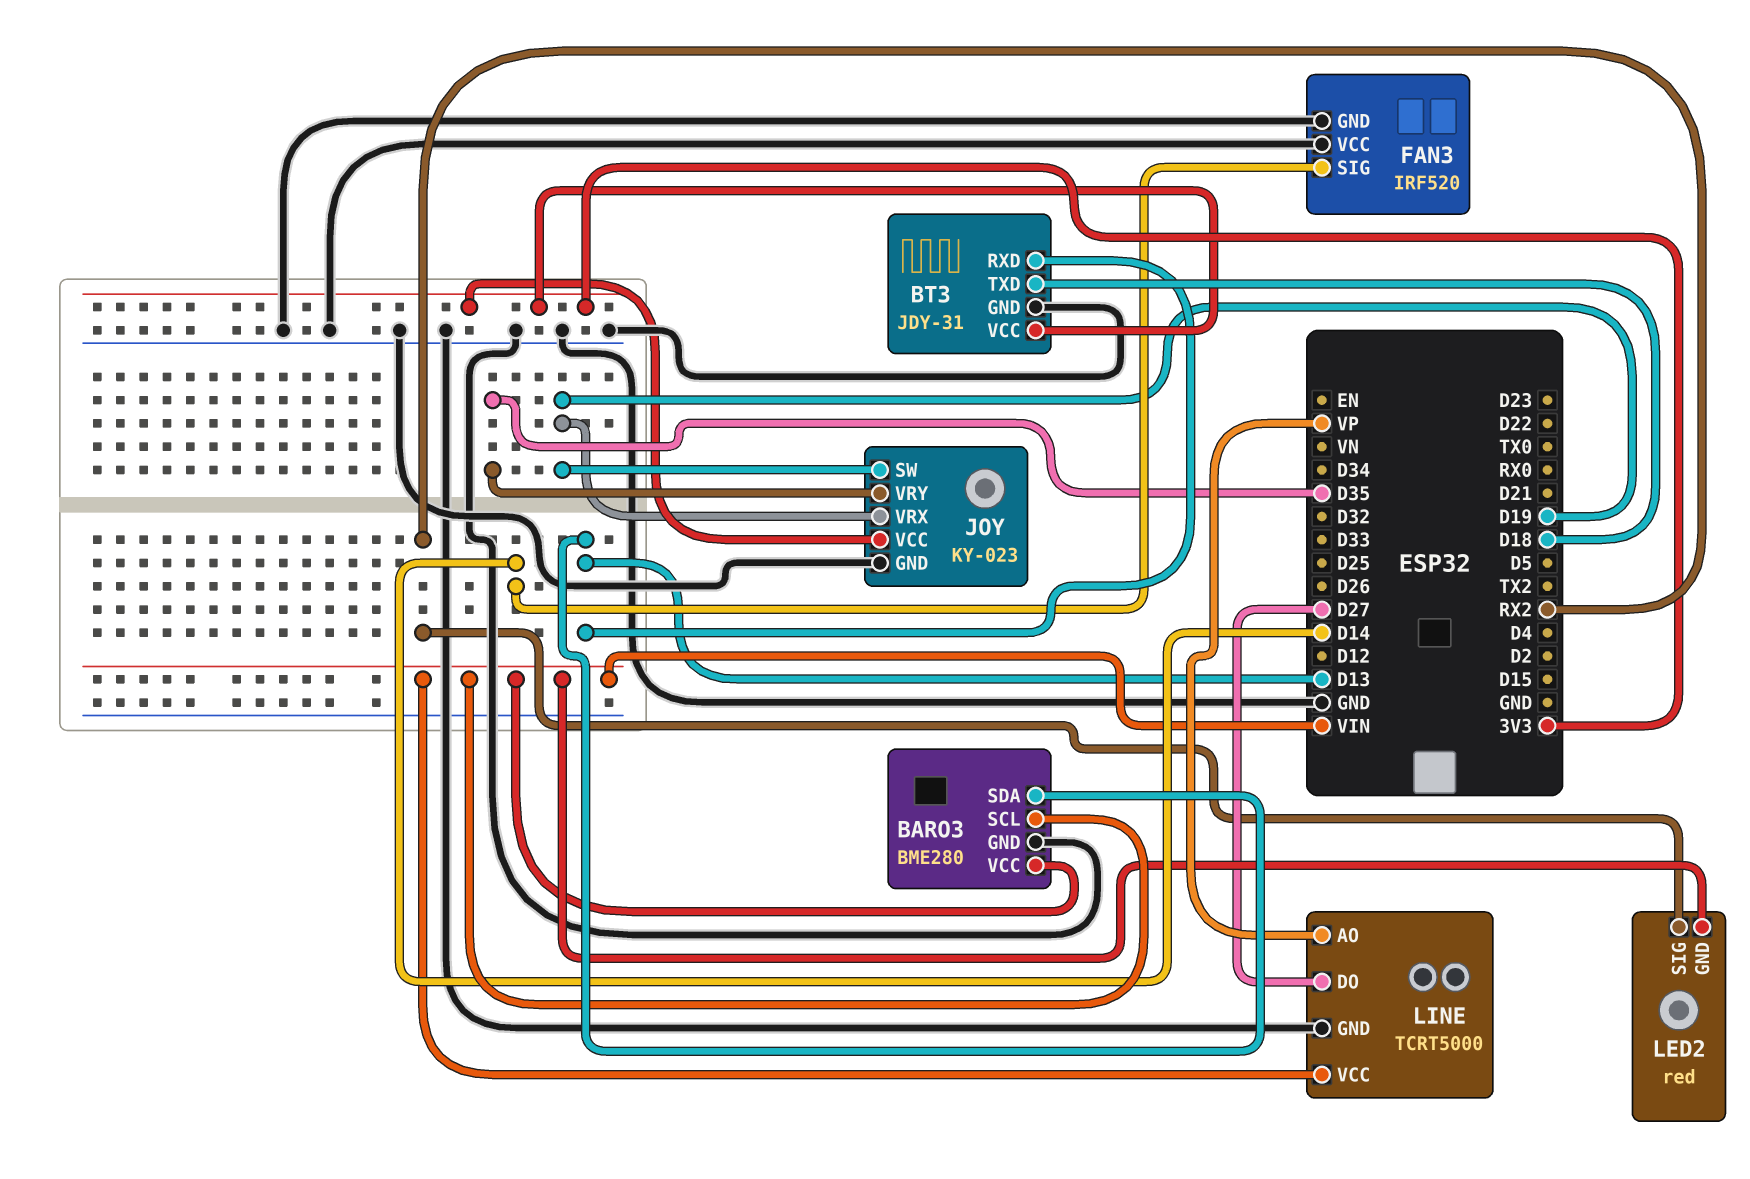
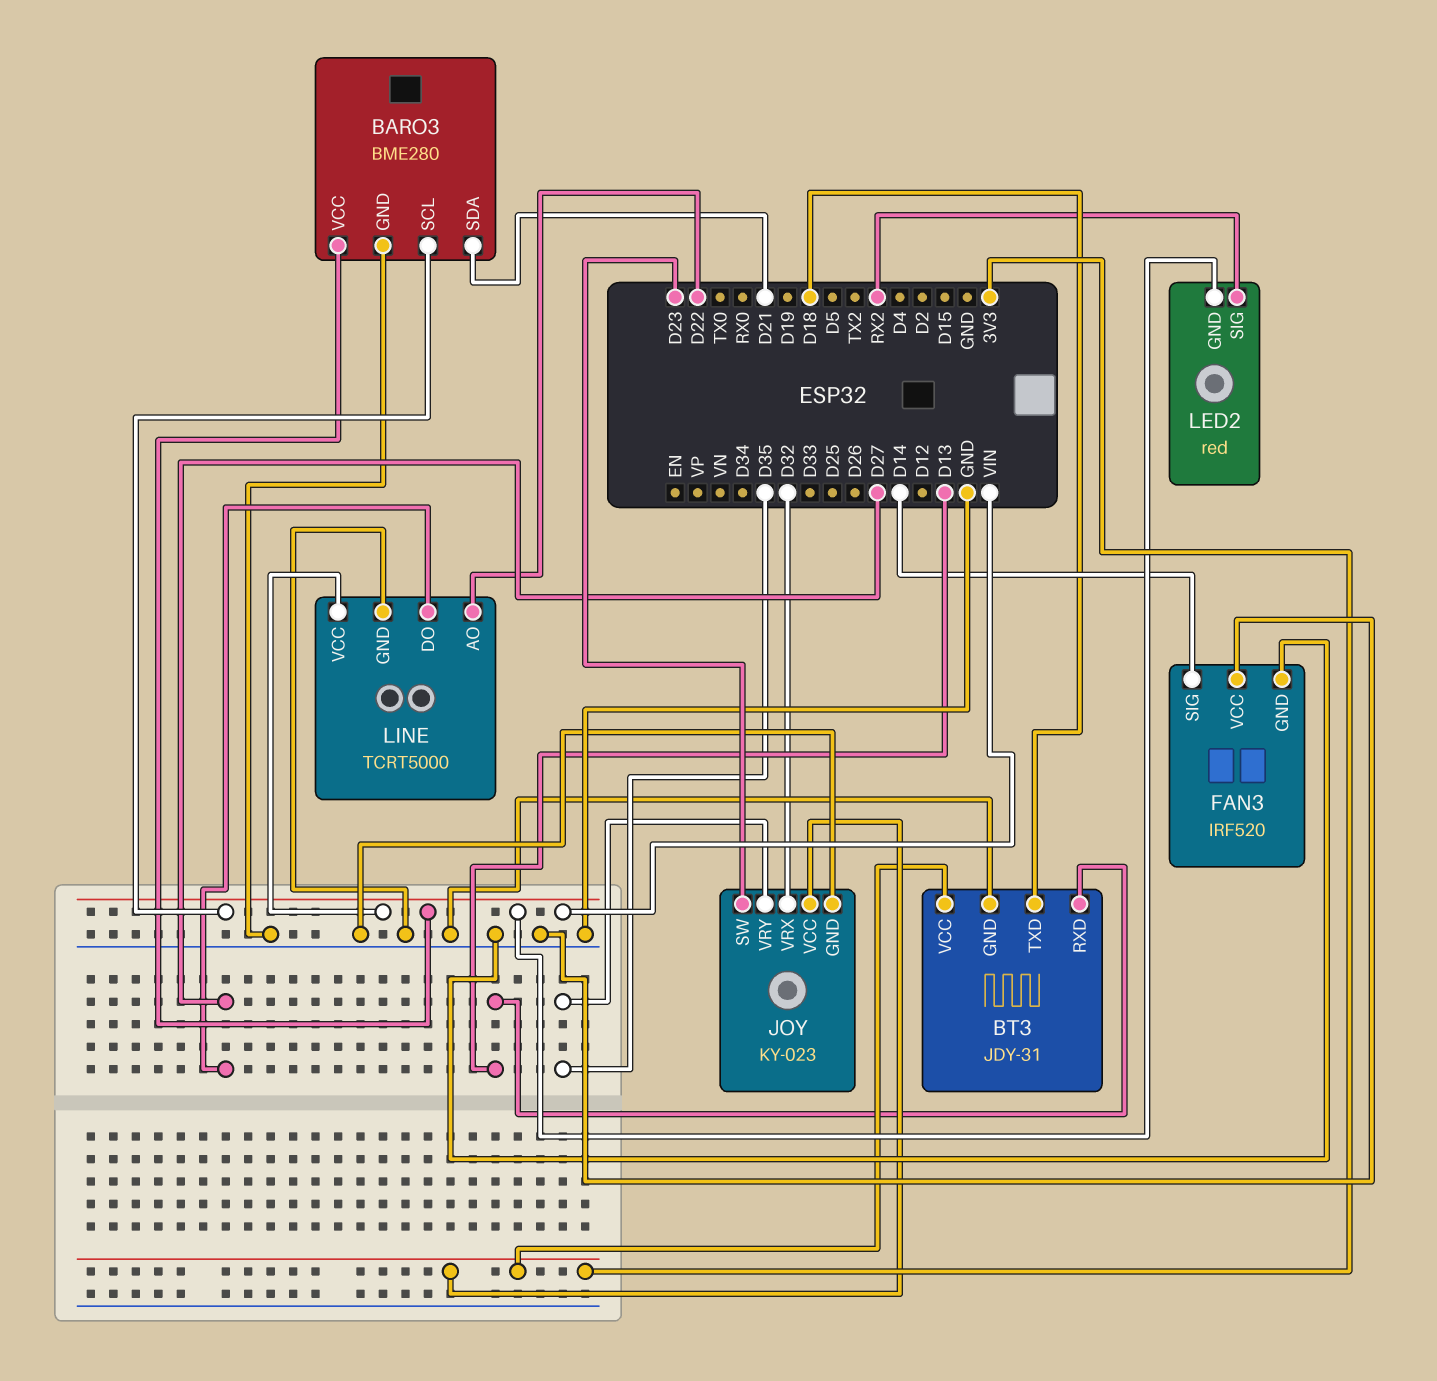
BARO3 pin SDA: D13 -> D21
JOY pin SW: D19 -> D23
JOY pin VRX: D19 -> D32
LINE pin AO: VP -> D22

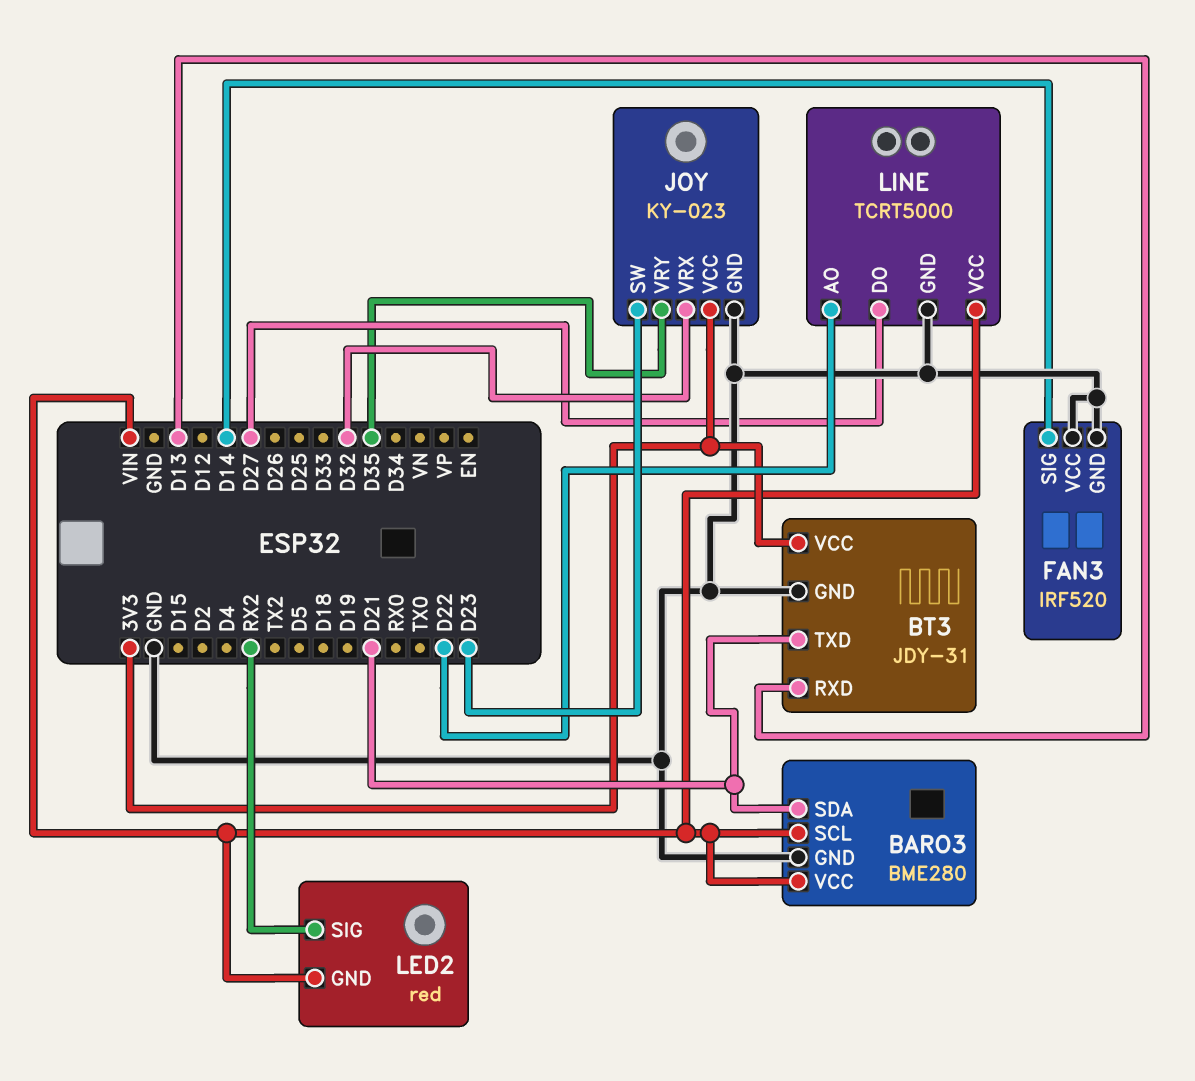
BT3 pin TXD: D18 -> D21

